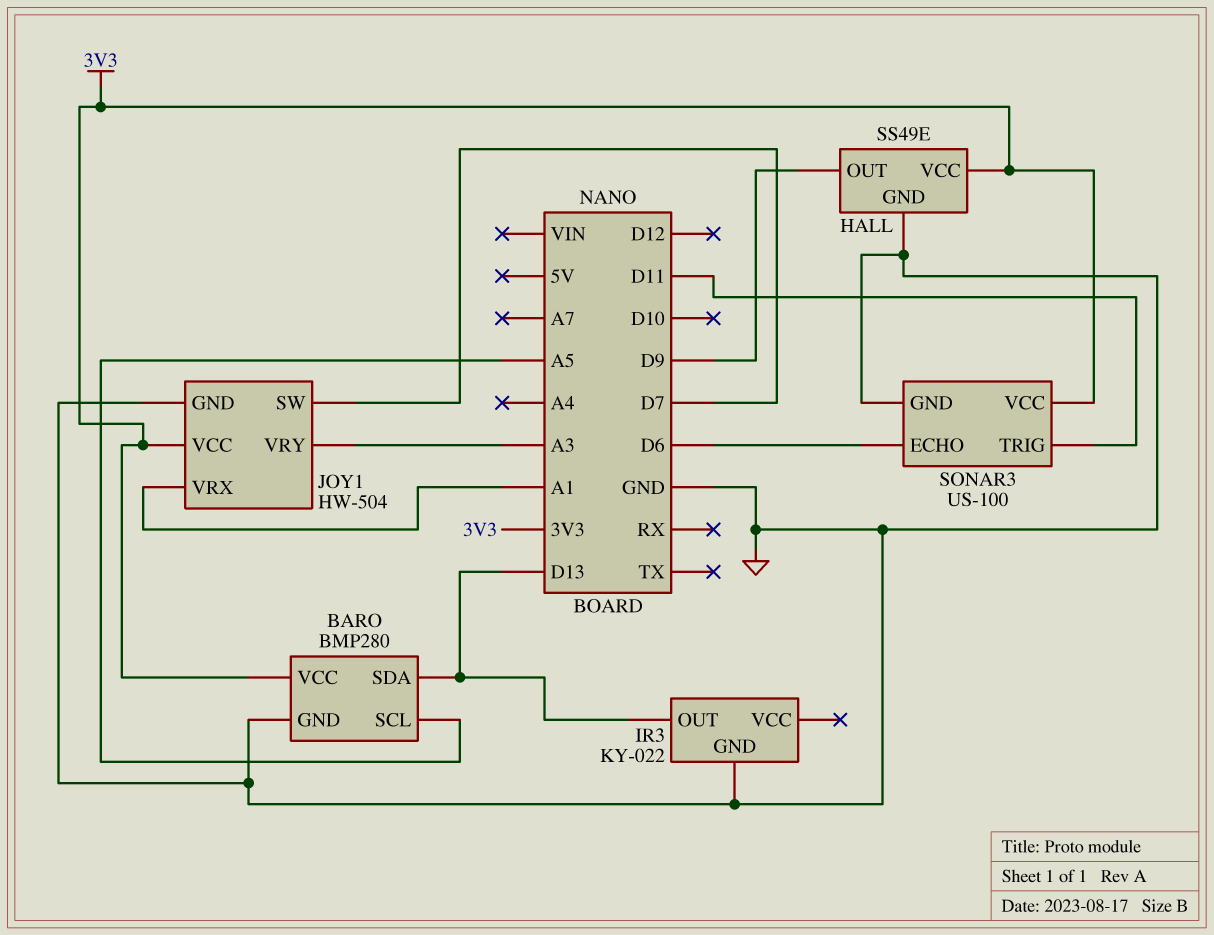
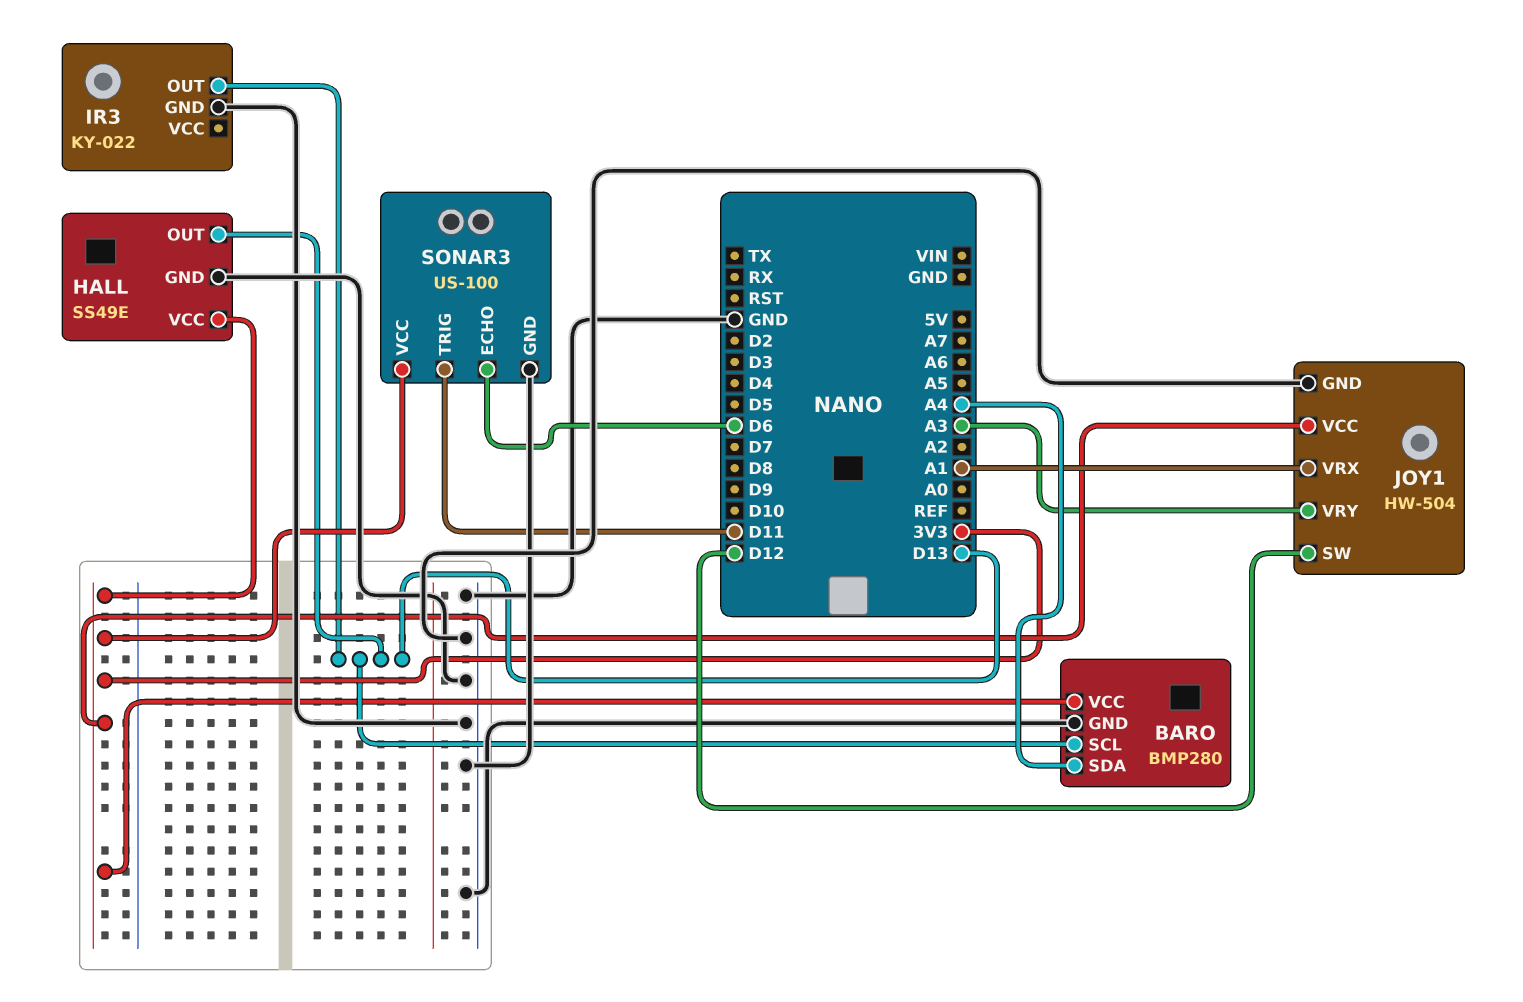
BARO pin SCL: A5 -> D13
BARO pin SDA: D13 -> A4
HALL pin OUT: D9 -> D13
JOY1 pin SW: D7 -> D12

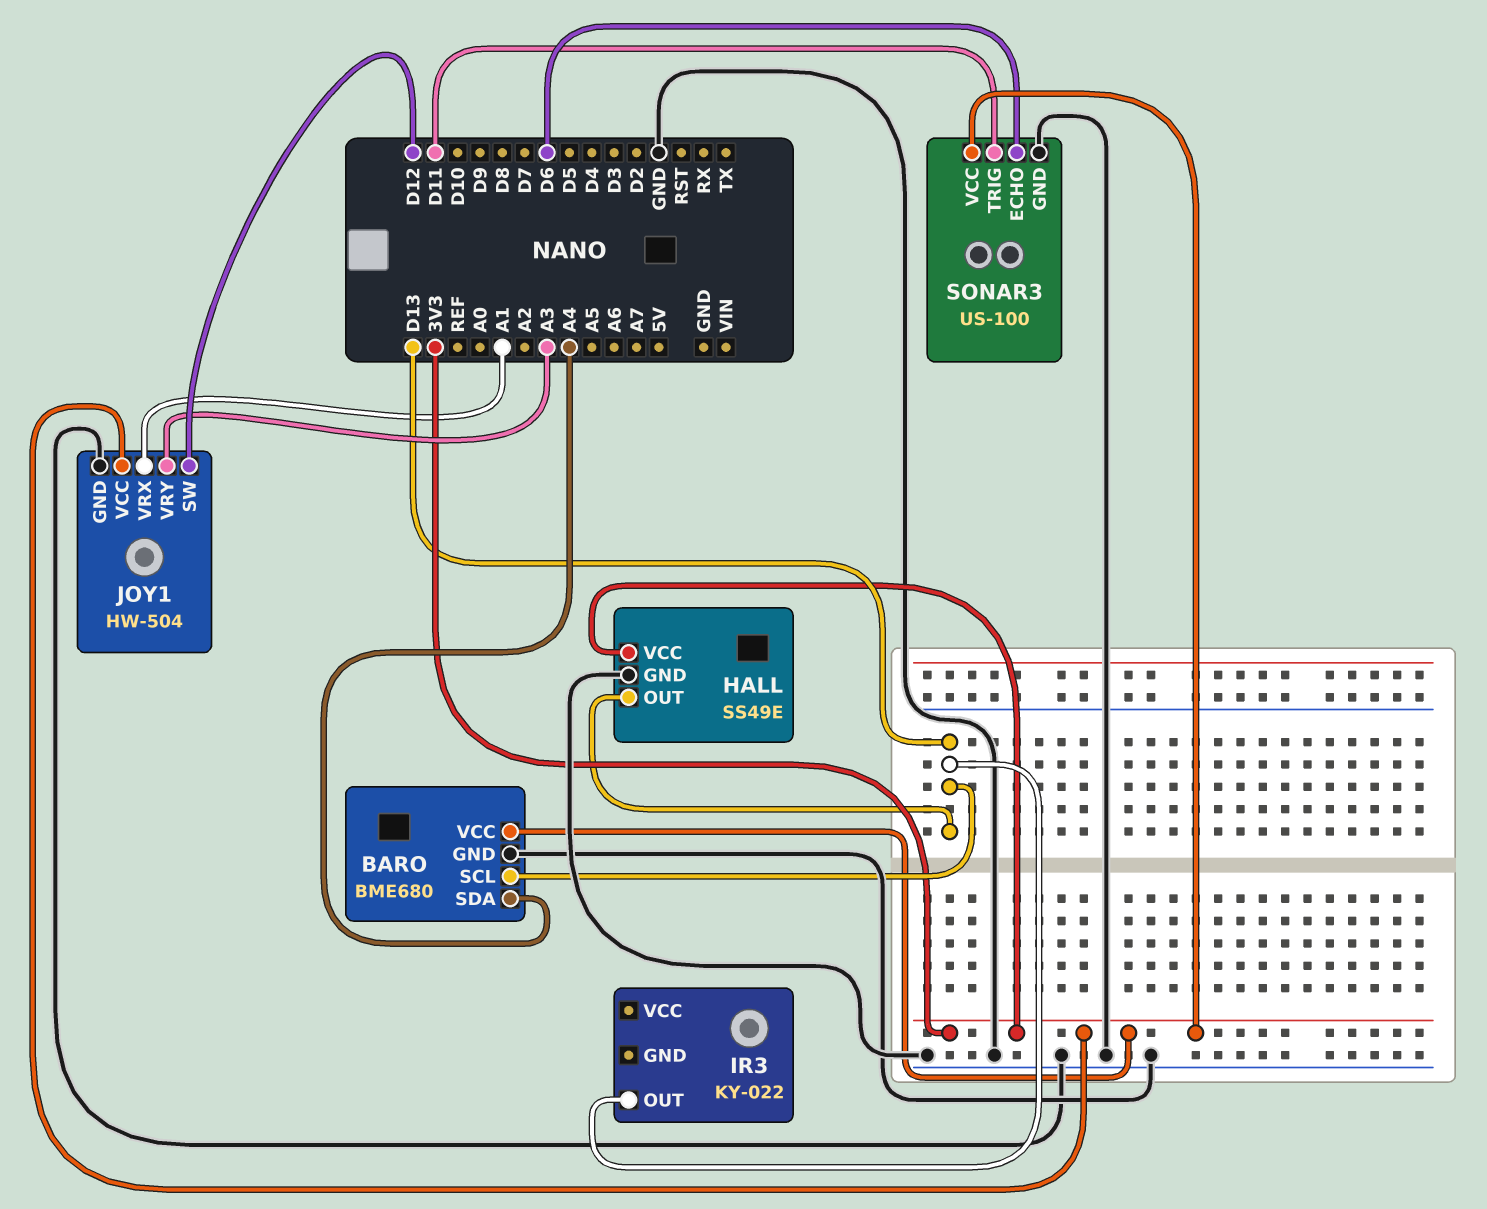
BARO: BMP280 -> BME680
IR3 pin GND: GND -> none

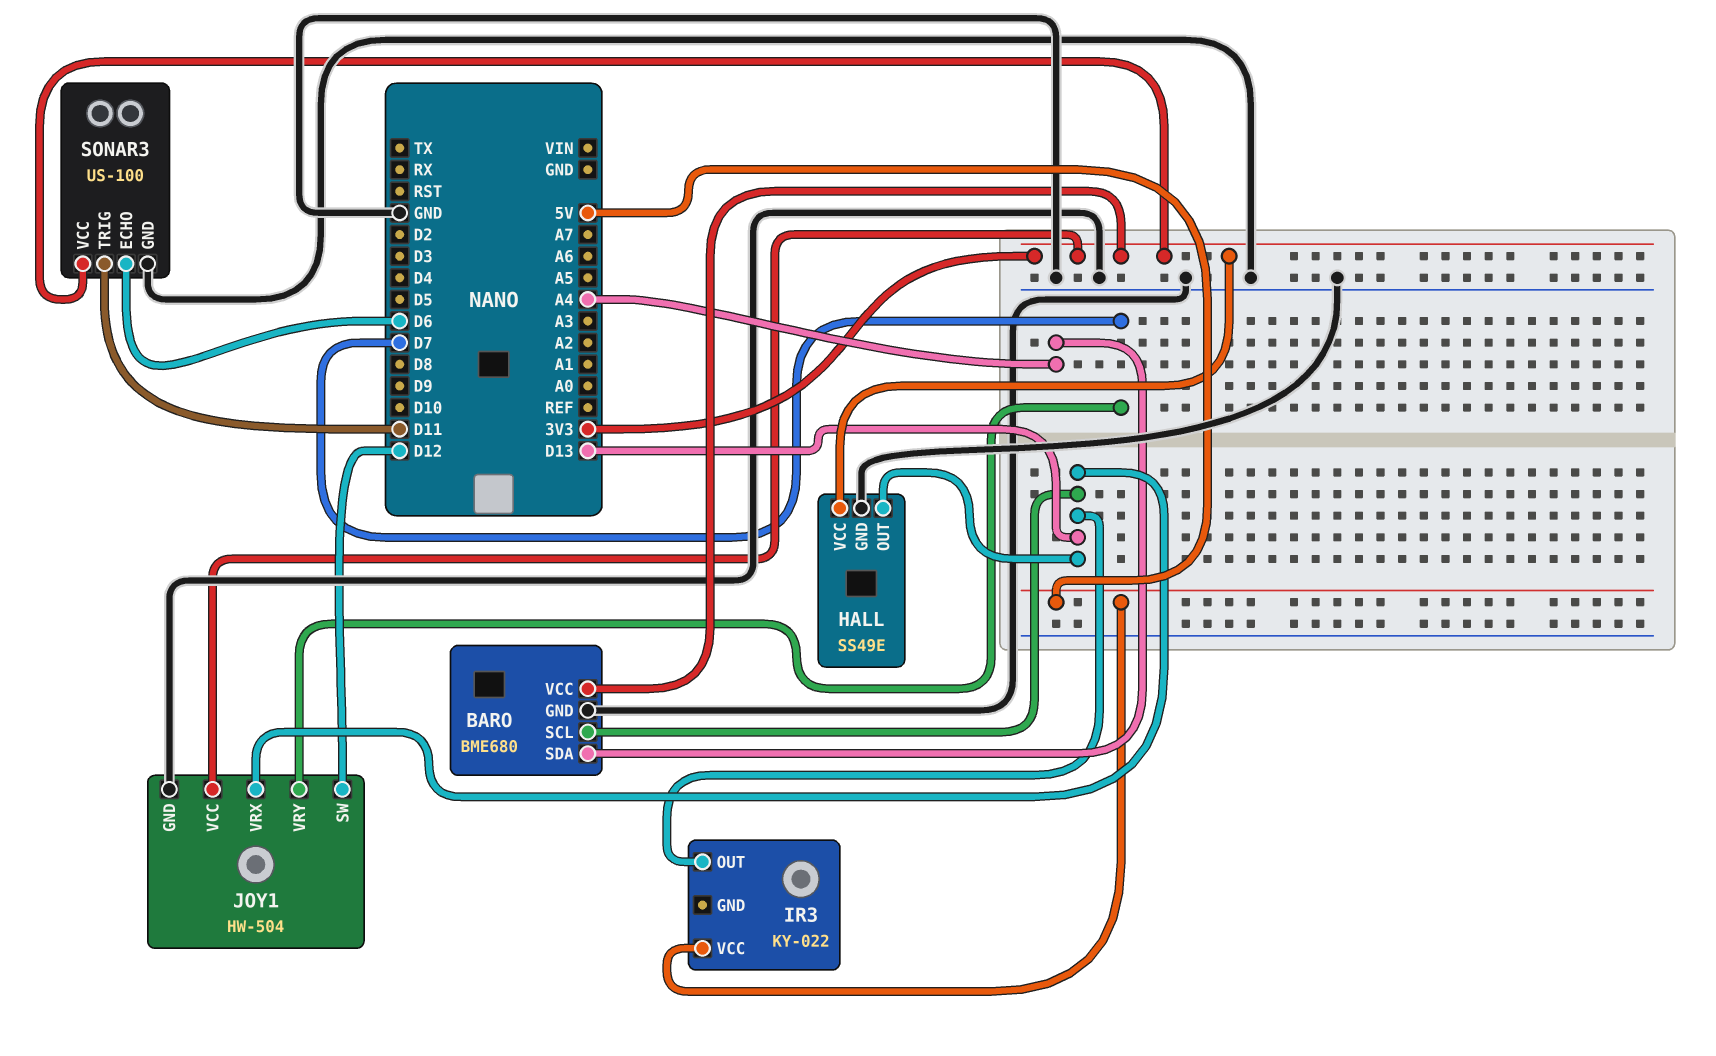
IR3 pin VCC: none -> 5V
JOY1 pin VRX: A1 -> D13
JOY1 pin VRY: A3 -> D7

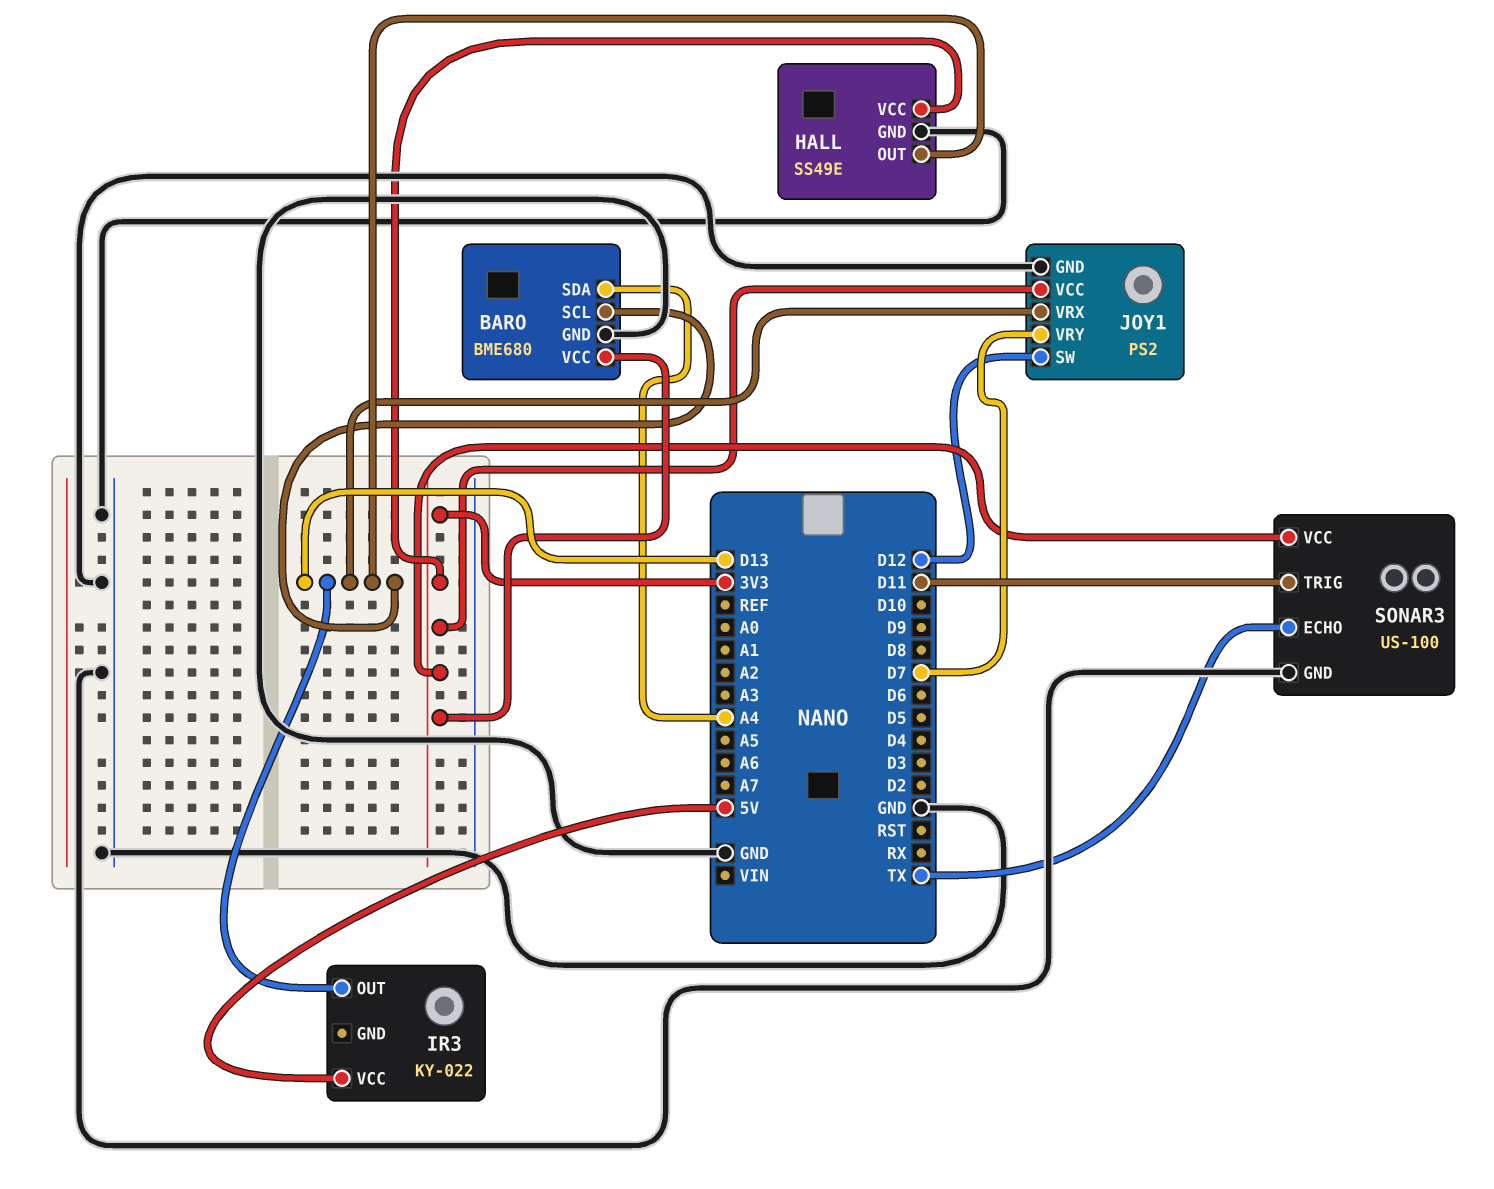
JOY1: HW-504 -> PS2
SONAR3 pin ECHO: D6 -> TX

